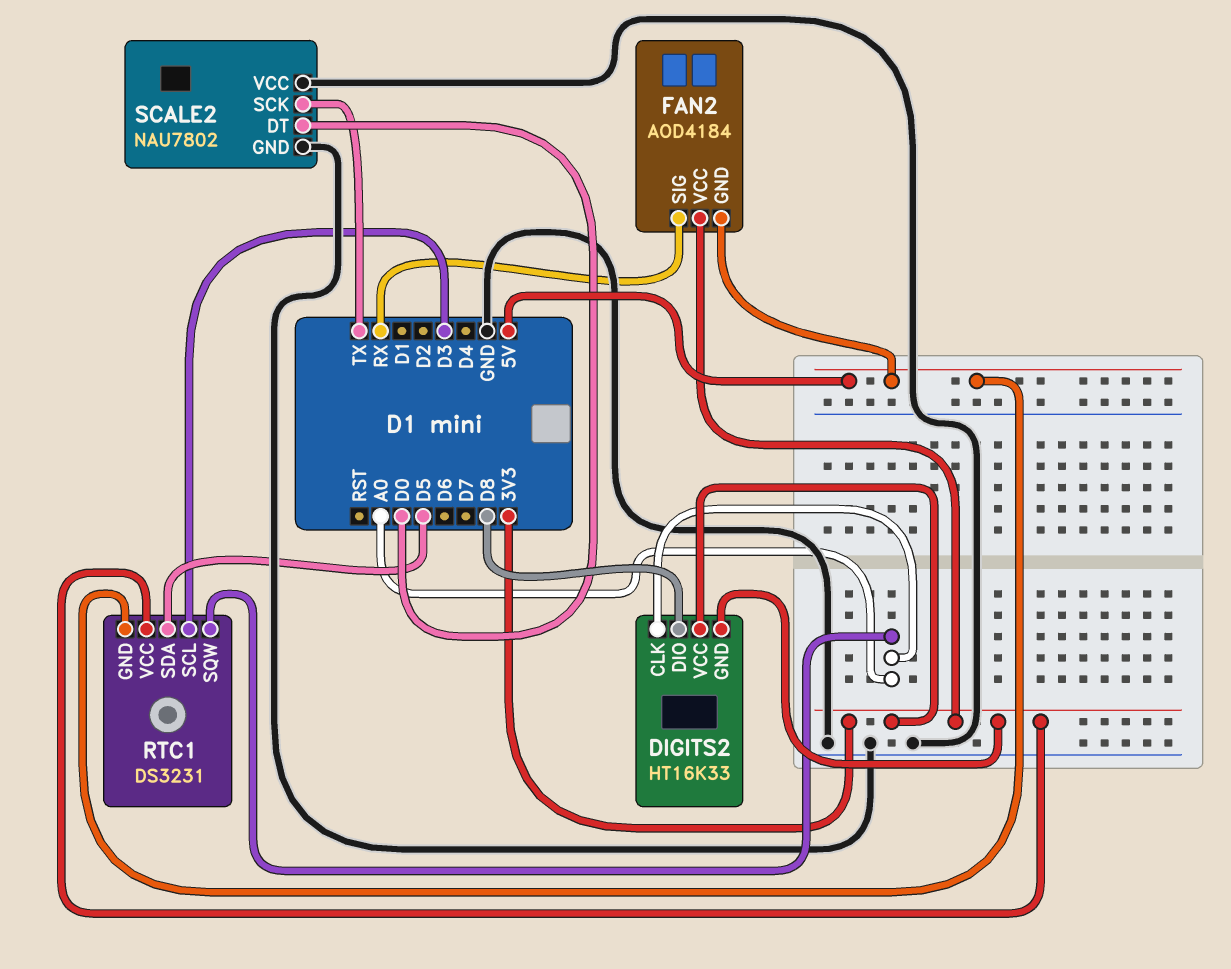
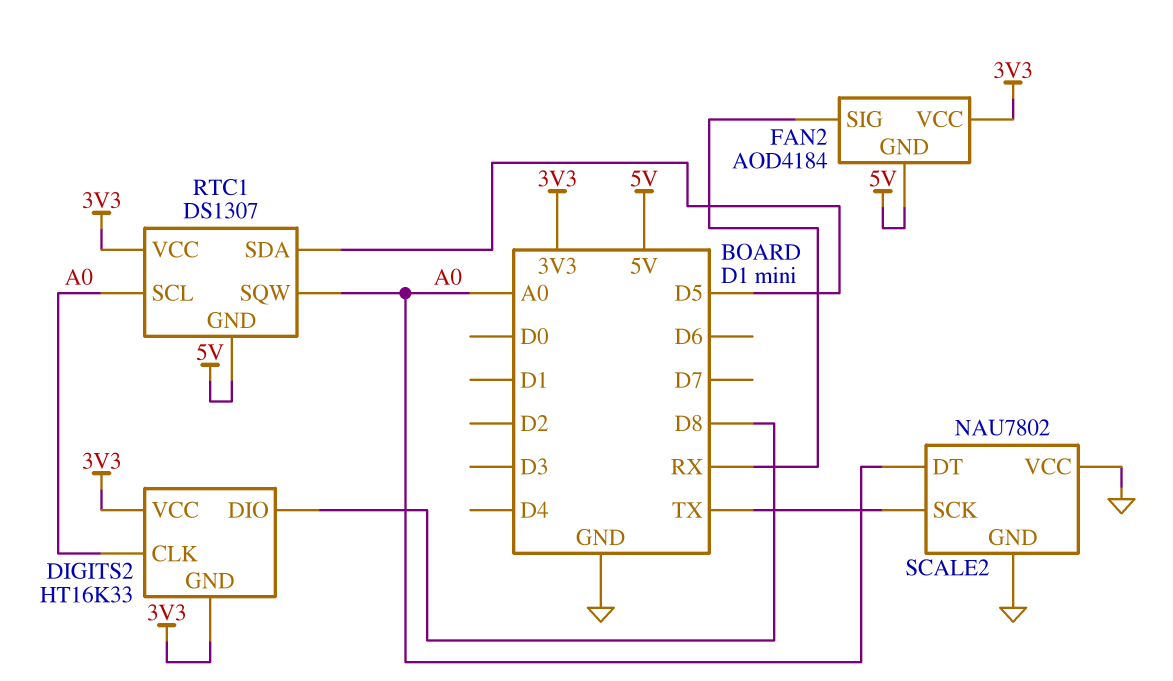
RTC1: DS3231 -> DS1307
RTC1 pin SCL: D3 -> A0
SCALE2 pin DT: D0 -> A0

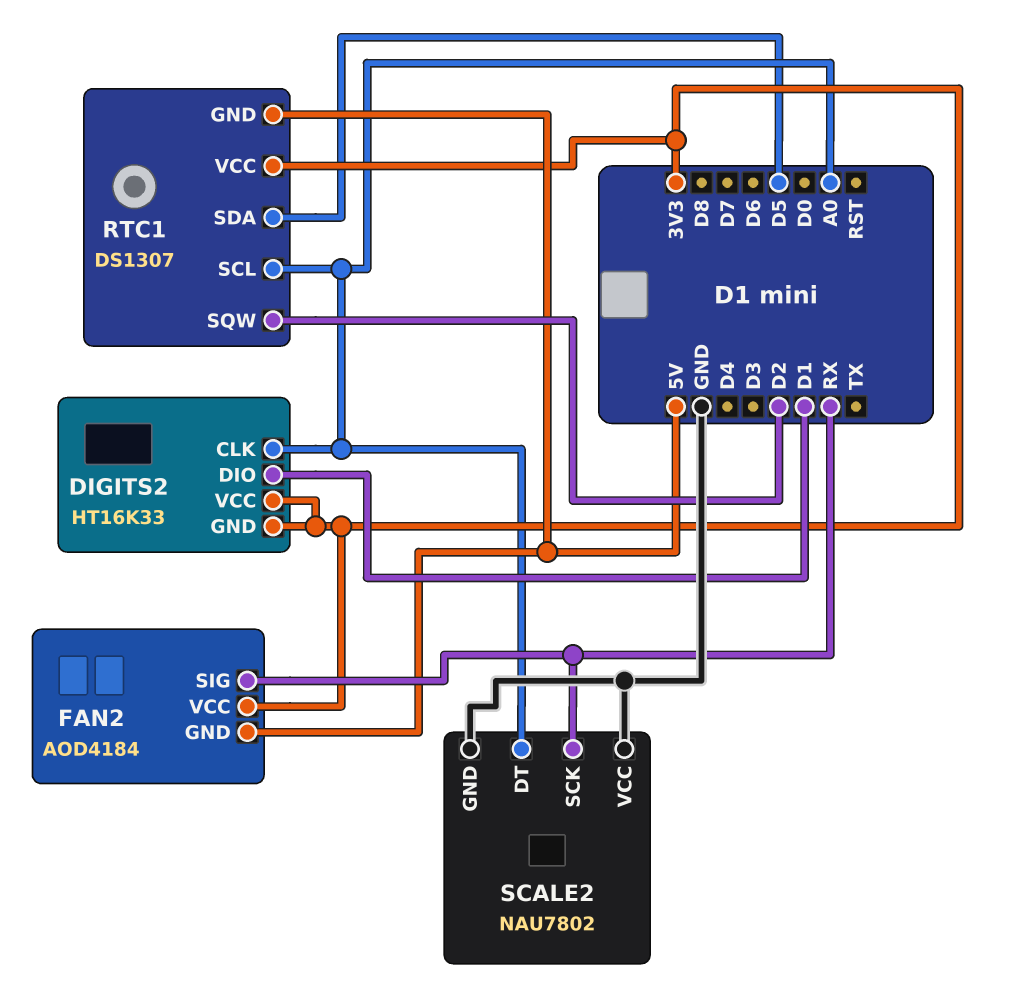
DIGITS2 pin DIO: D8 -> D1
RTC1 pin SQW: A0 -> D2
SCALE2 pin SCK: TX -> RX

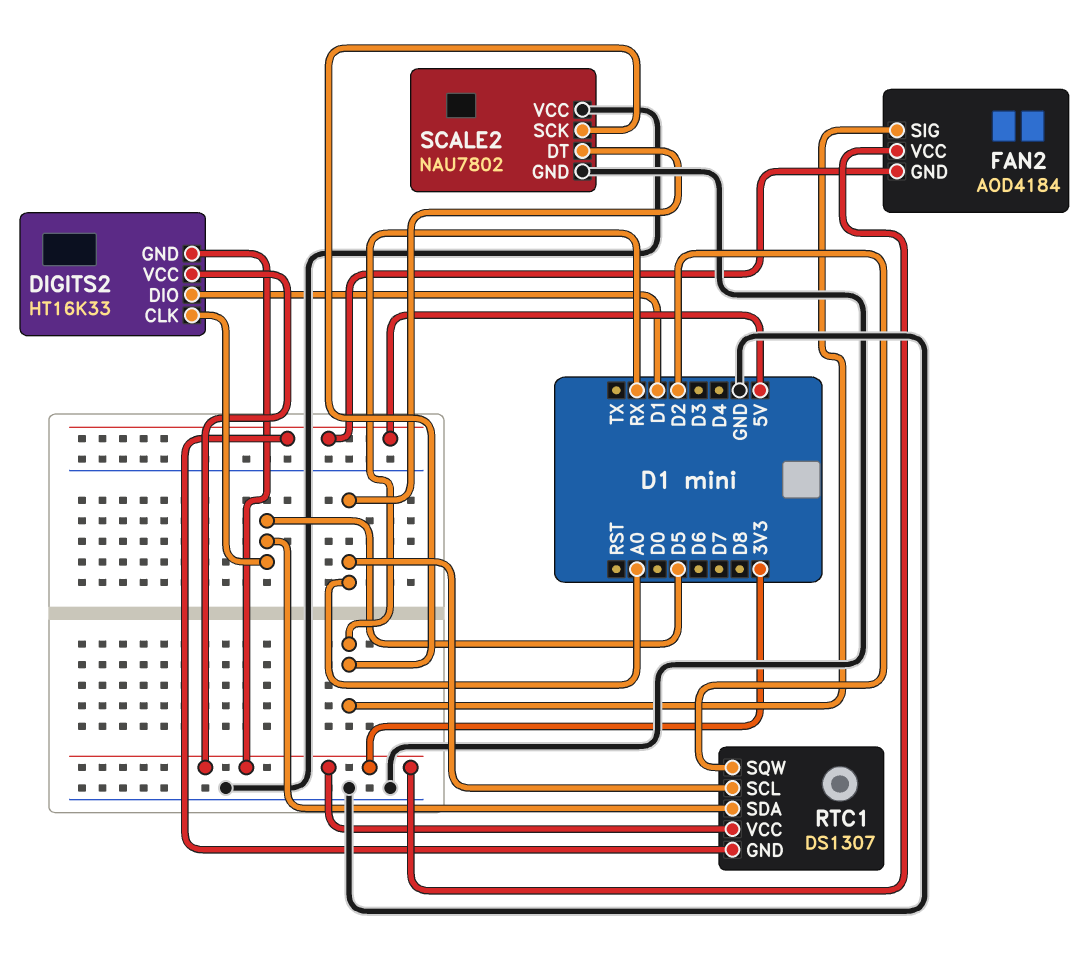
DIGITS2 pin CLK: A0 -> D5

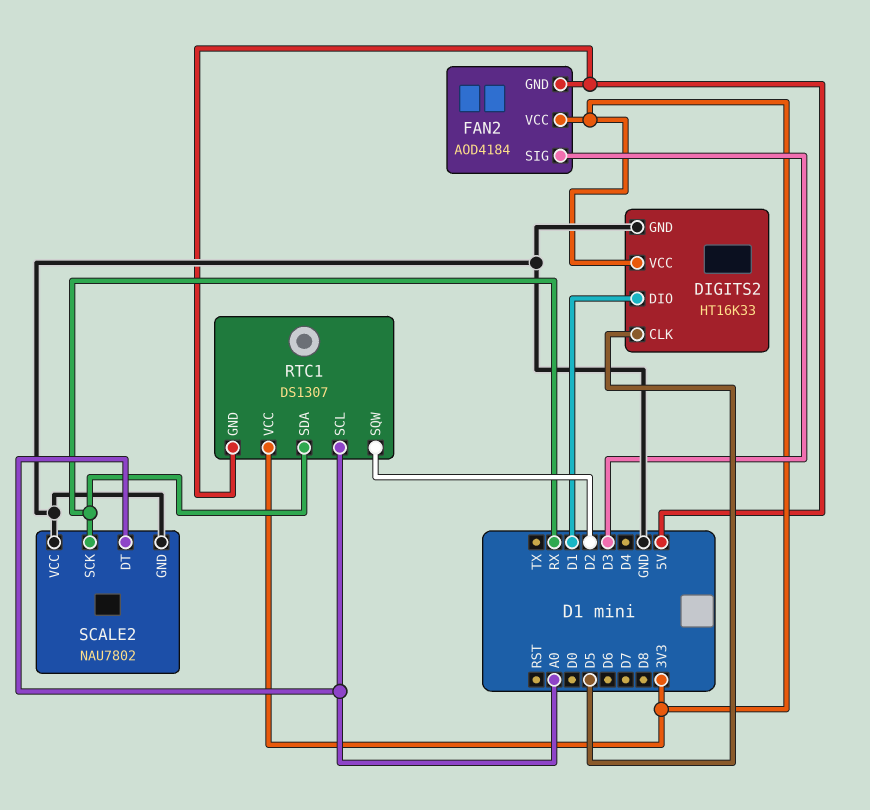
DIGITS2 pin GND: 3V3 -> GND
FAN2 pin SIG: RX -> D3
RTC1 pin SDA: D5 -> RX

